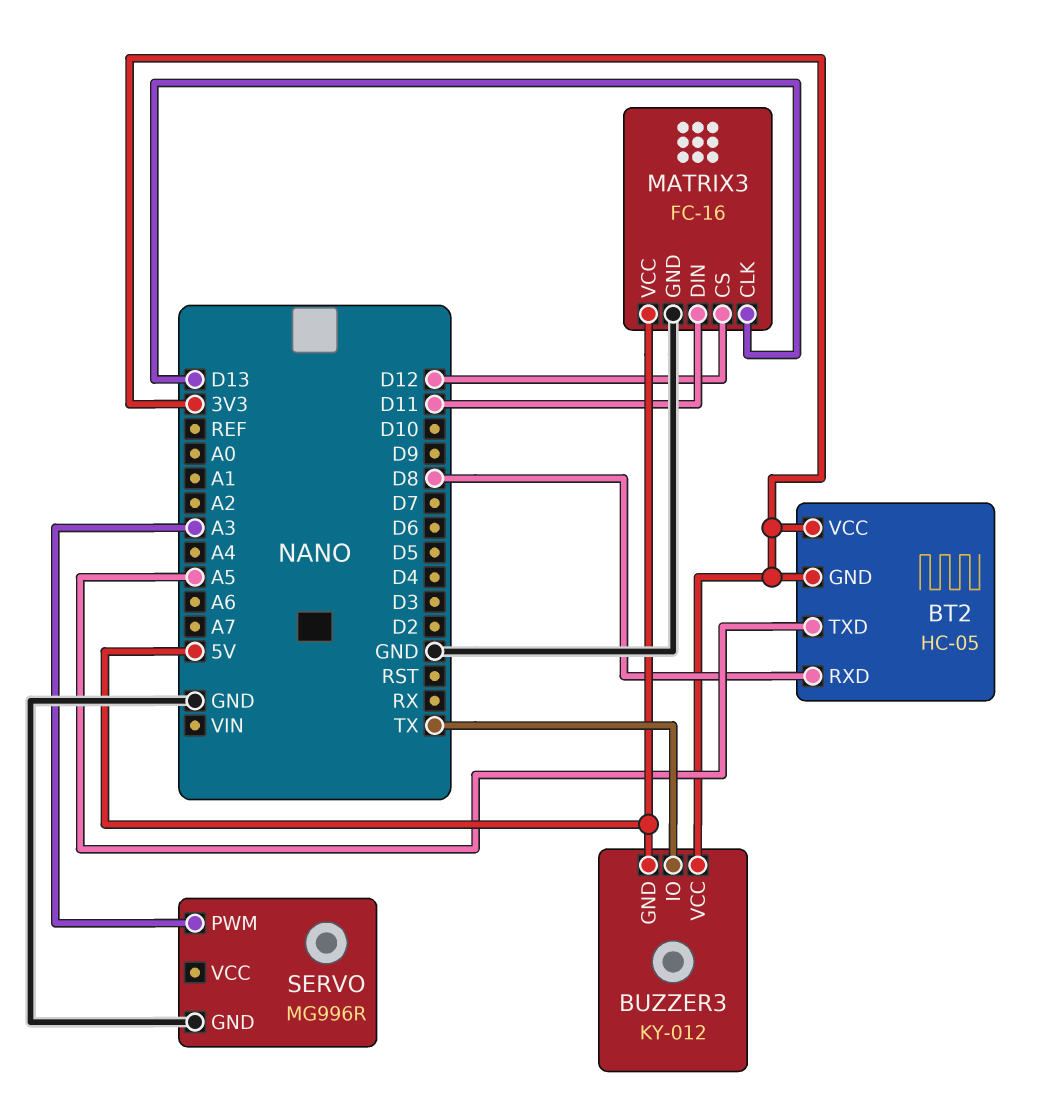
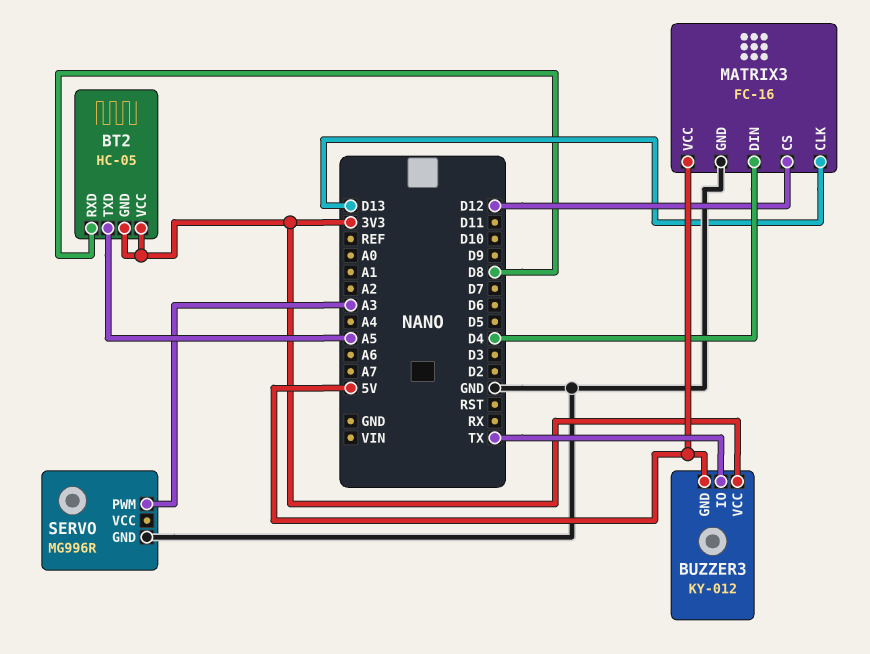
MATRIX3 pin DIN: D11 -> D4

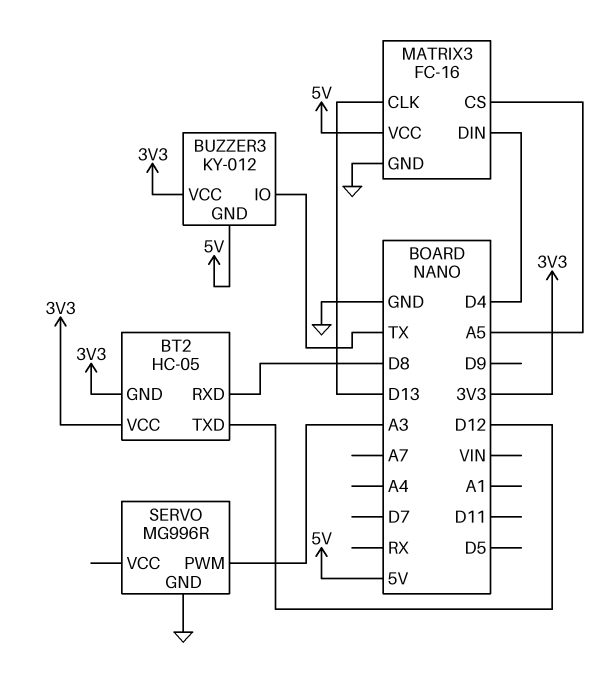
BT2 pin TXD: A5 -> D12
MATRIX3 pin CS: D12 -> A5

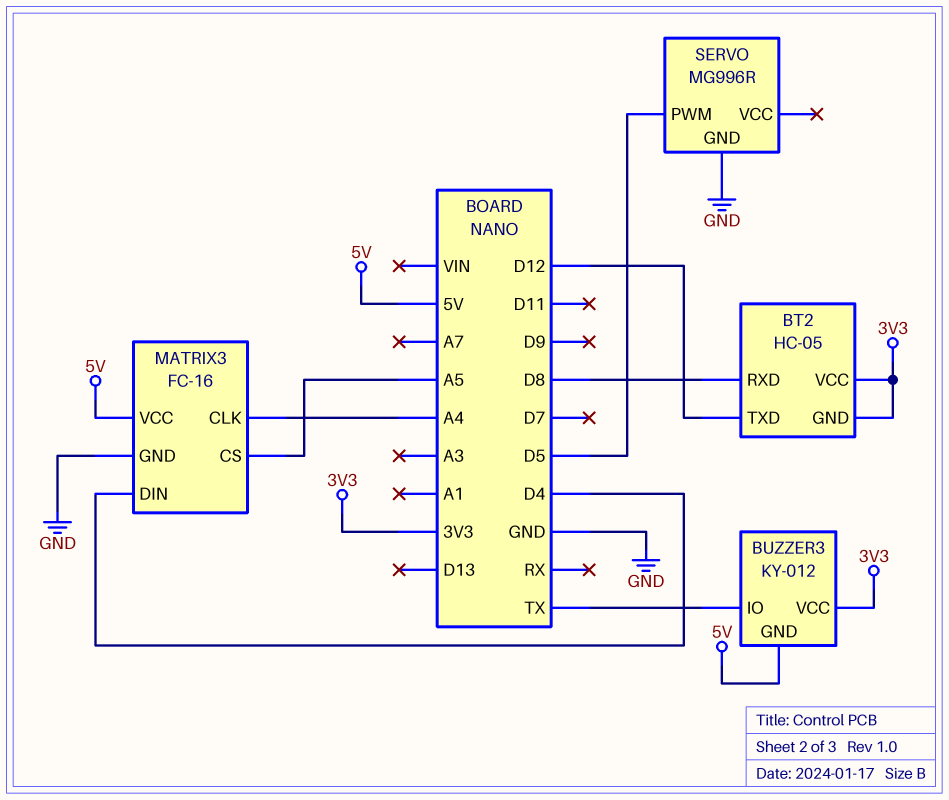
MATRIX3 pin CLK: D13 -> A4
SERVO pin PWM: A3 -> D5

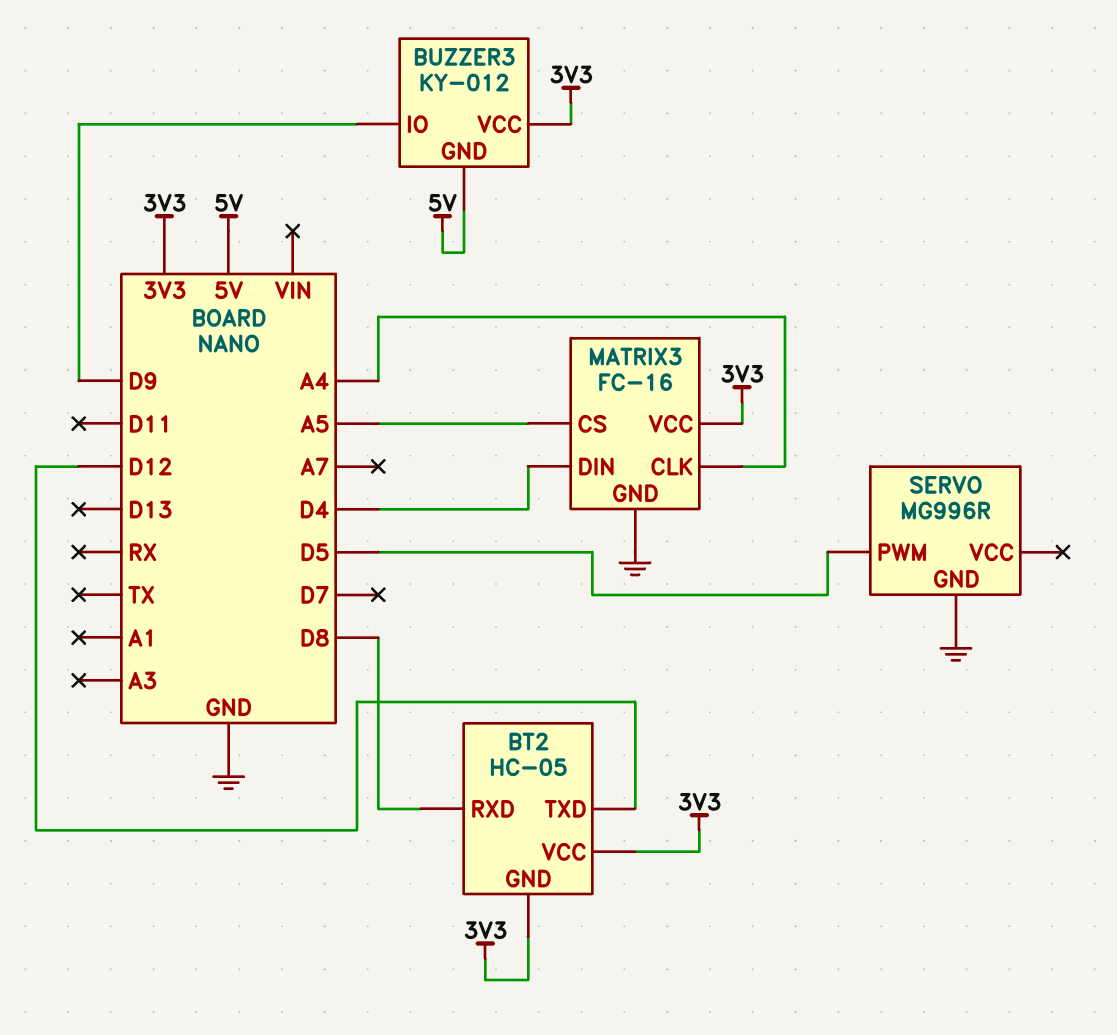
BUZZER3 pin IO: TX -> D9
MATRIX3 pin VCC: 5V -> 3V3

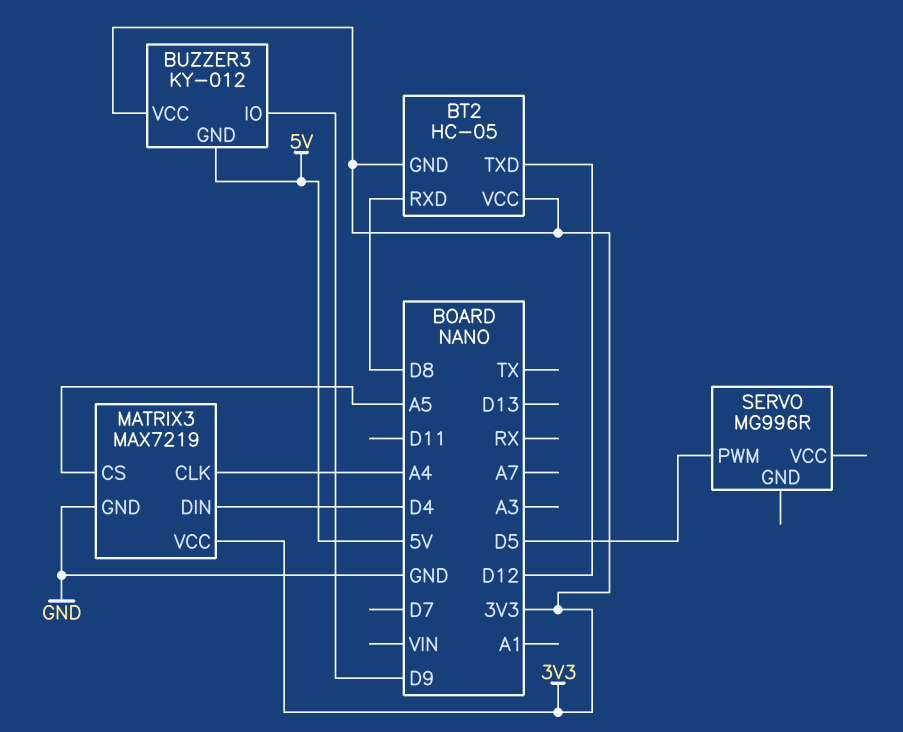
MATRIX3: FC-16 -> MAX7219
SERVO pin GND: GND -> none

